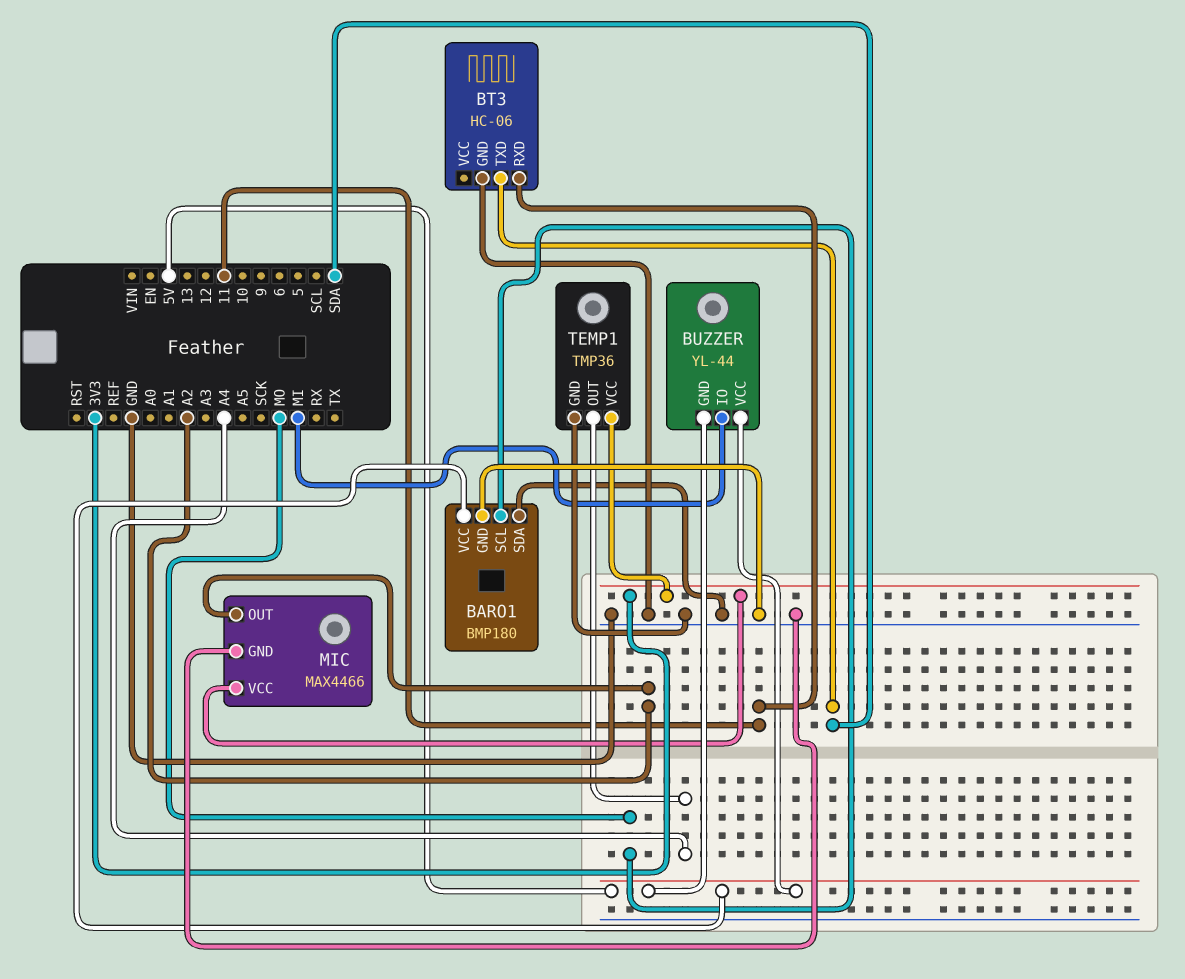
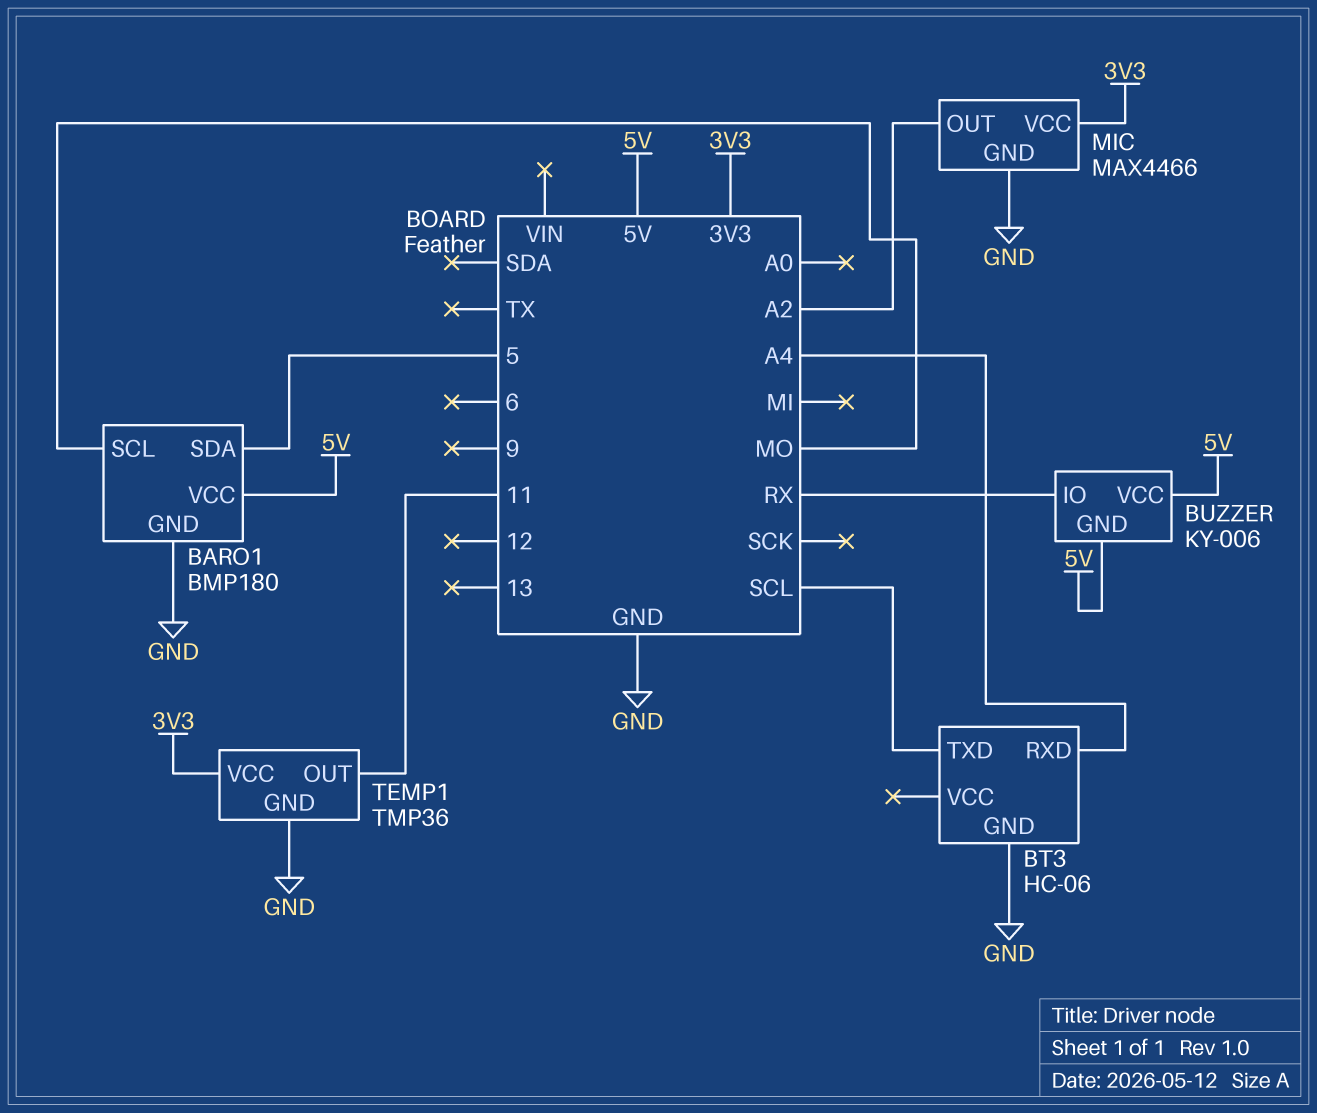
BARO1 pin SDA: GND -> 5
BT3 pin RXD: 11 -> A4
BT3 pin TXD: SDA -> SCL
BUZZER: YL-44 -> KY-006
BUZZER pin IO: MI -> RX
TEMP1 pin OUT: A4 -> 11

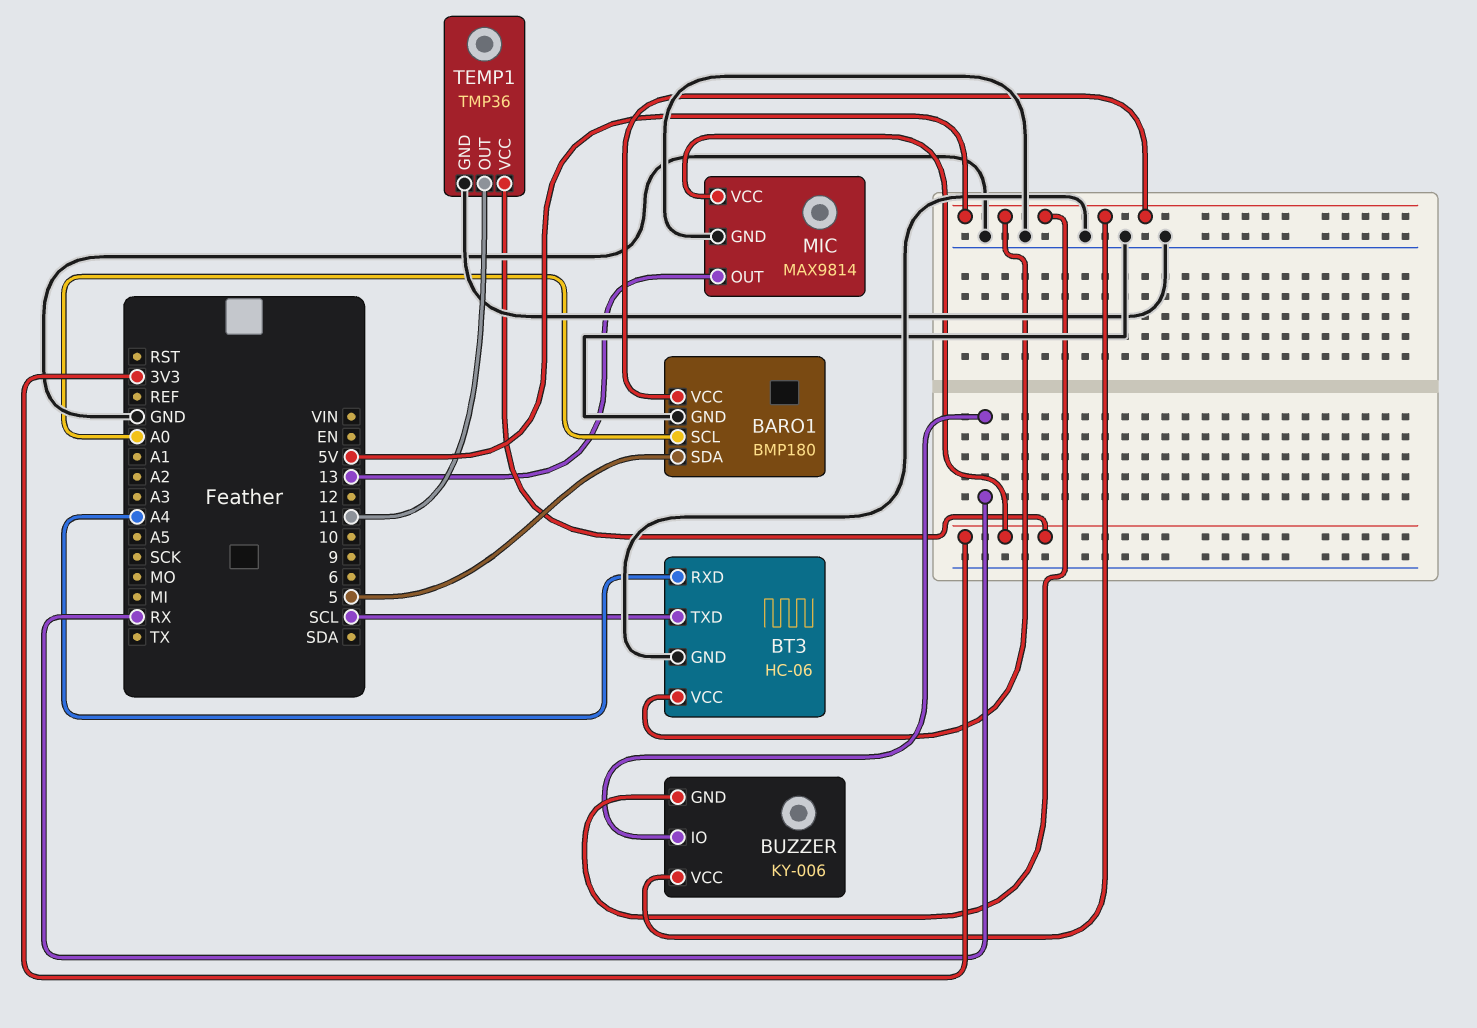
BARO1 pin SCL: MO -> A0
BT3 pin VCC: none -> 5V
MIC: MAX4466 -> MAX9814
MIC pin OUT: A2 -> 13

